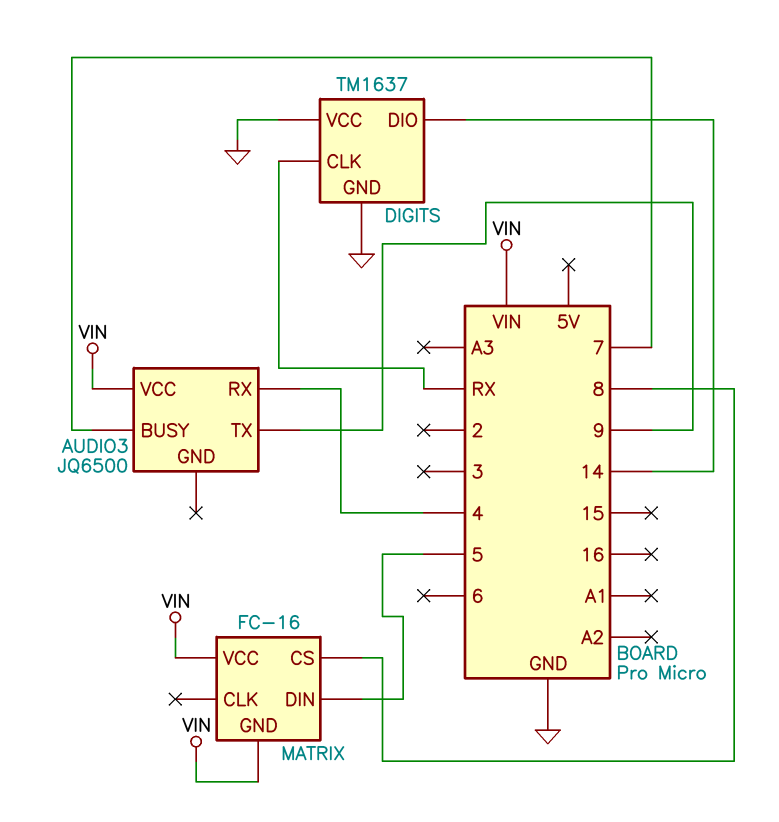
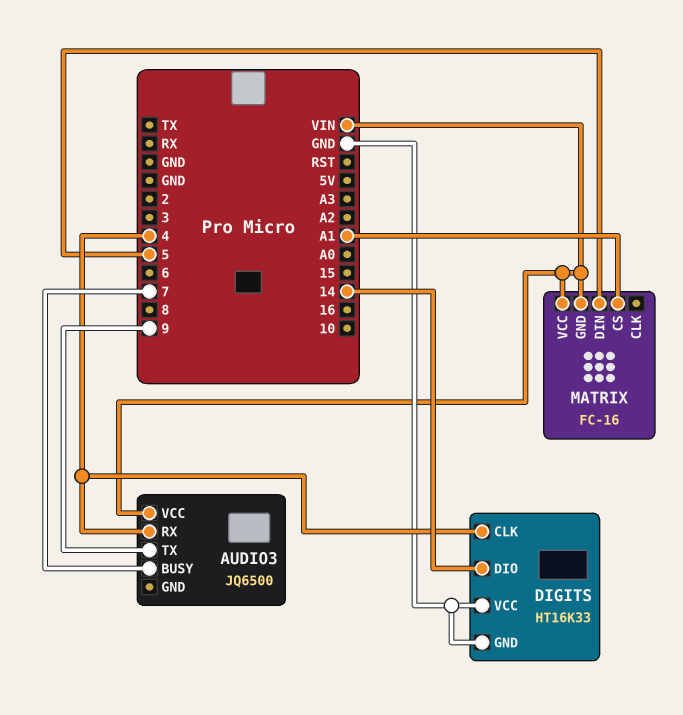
DIGITS: TM1637 -> HT16K33
DIGITS pin CLK: RX -> 4
MATRIX pin CS: 8 -> A1

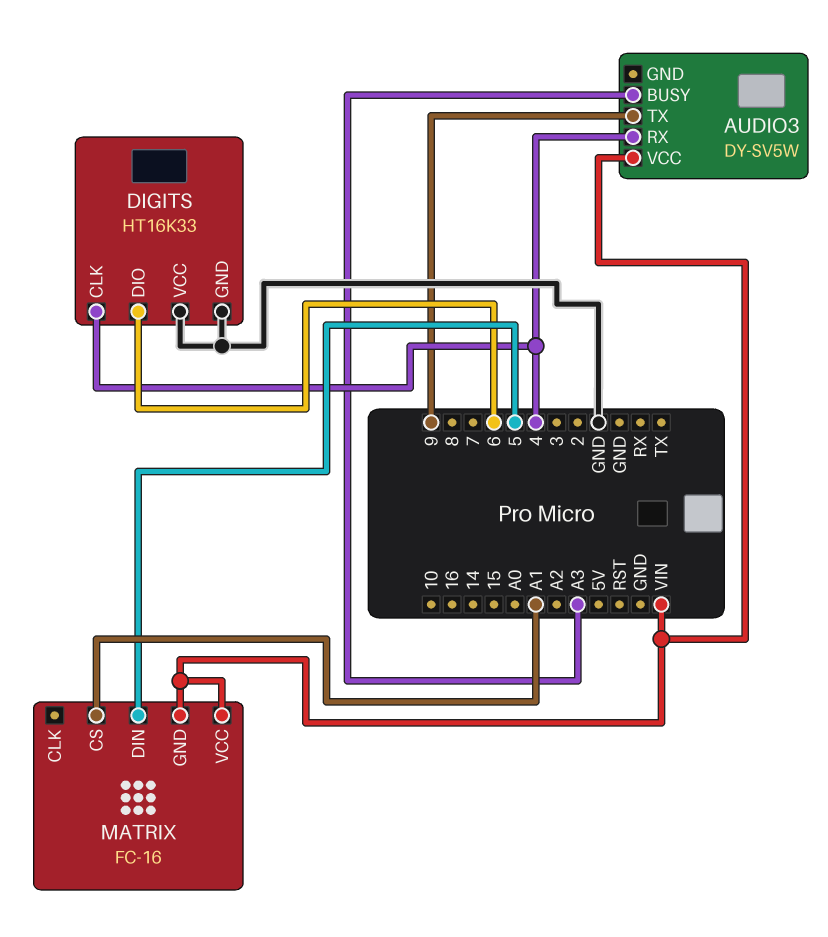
AUDIO3: JQ6500 -> DY-SV5W
AUDIO3 pin BUSY: 7 -> A3
DIGITS pin DIO: 14 -> 6

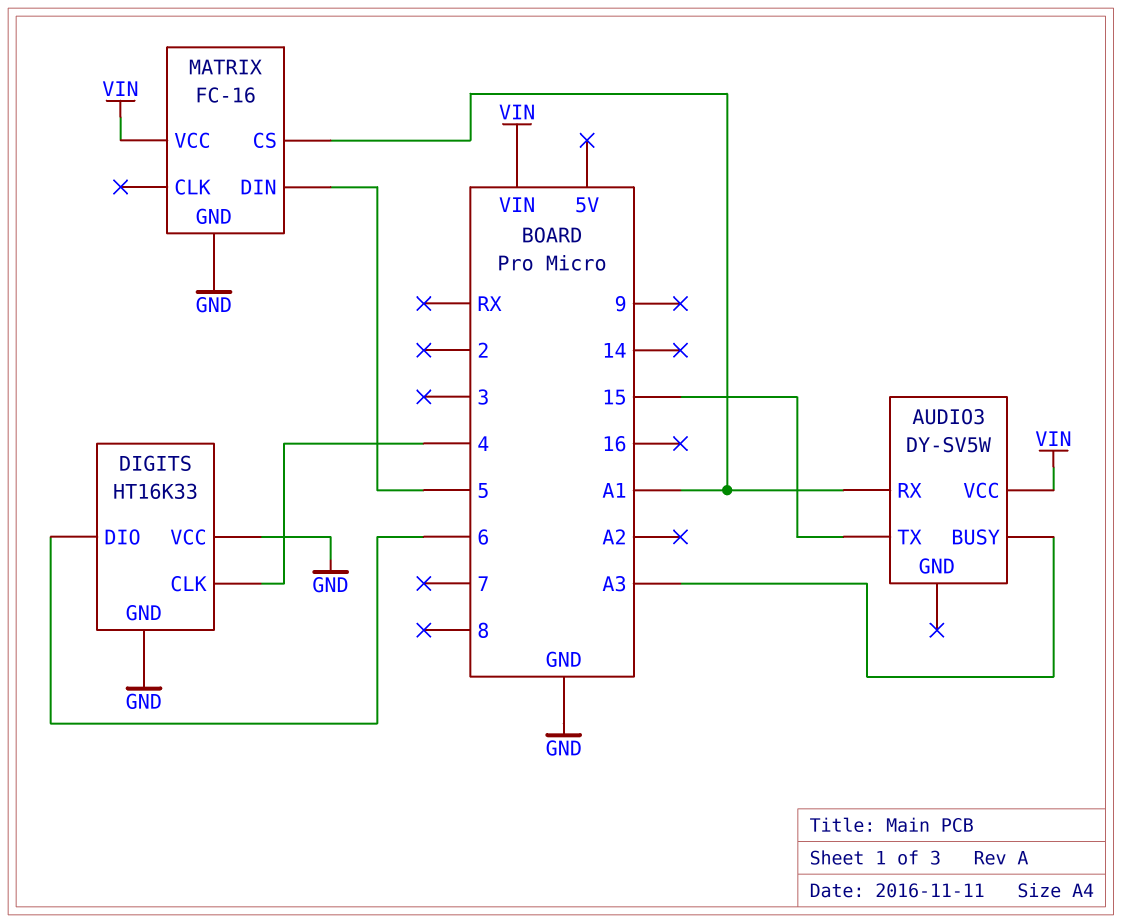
AUDIO3 pin RX: 4 -> A1
AUDIO3 pin TX: 9 -> 15
MATRIX pin GND: VIN -> GND

